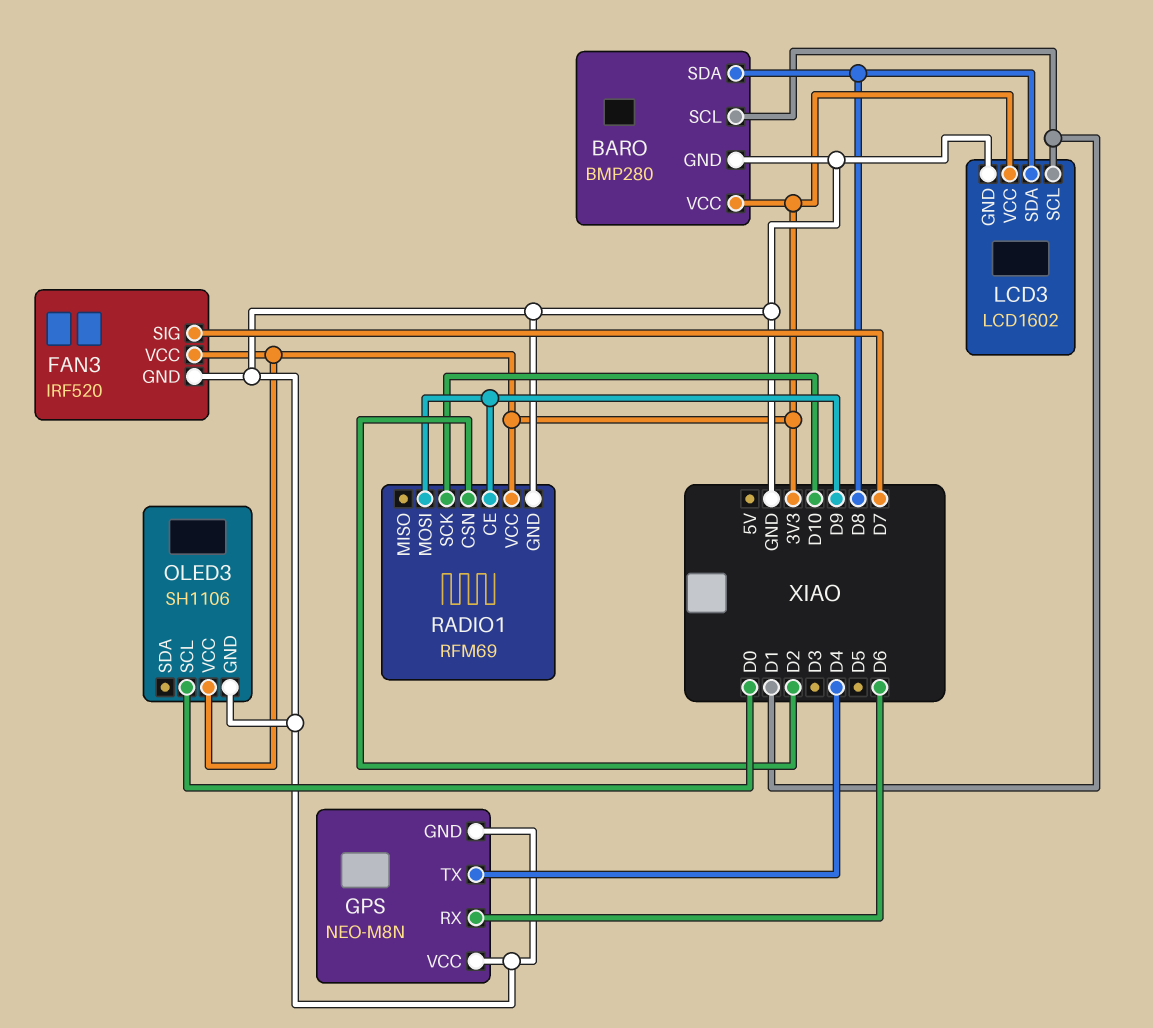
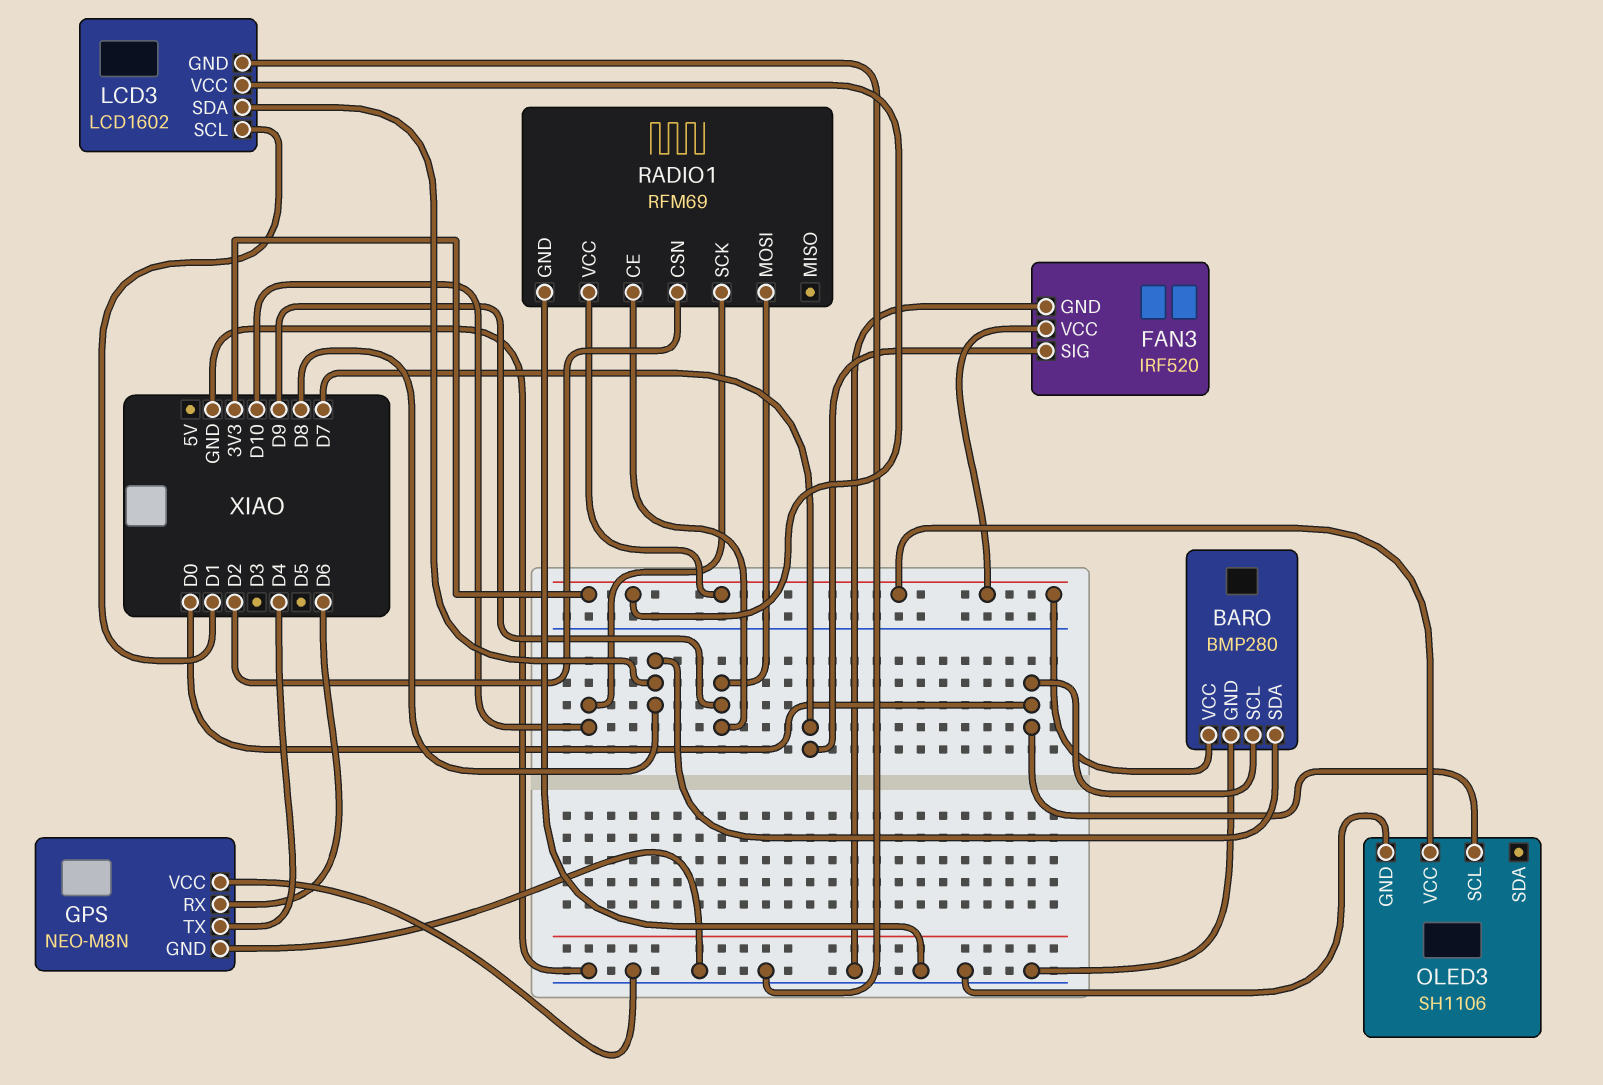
BARO pin SCL: D1 -> D0

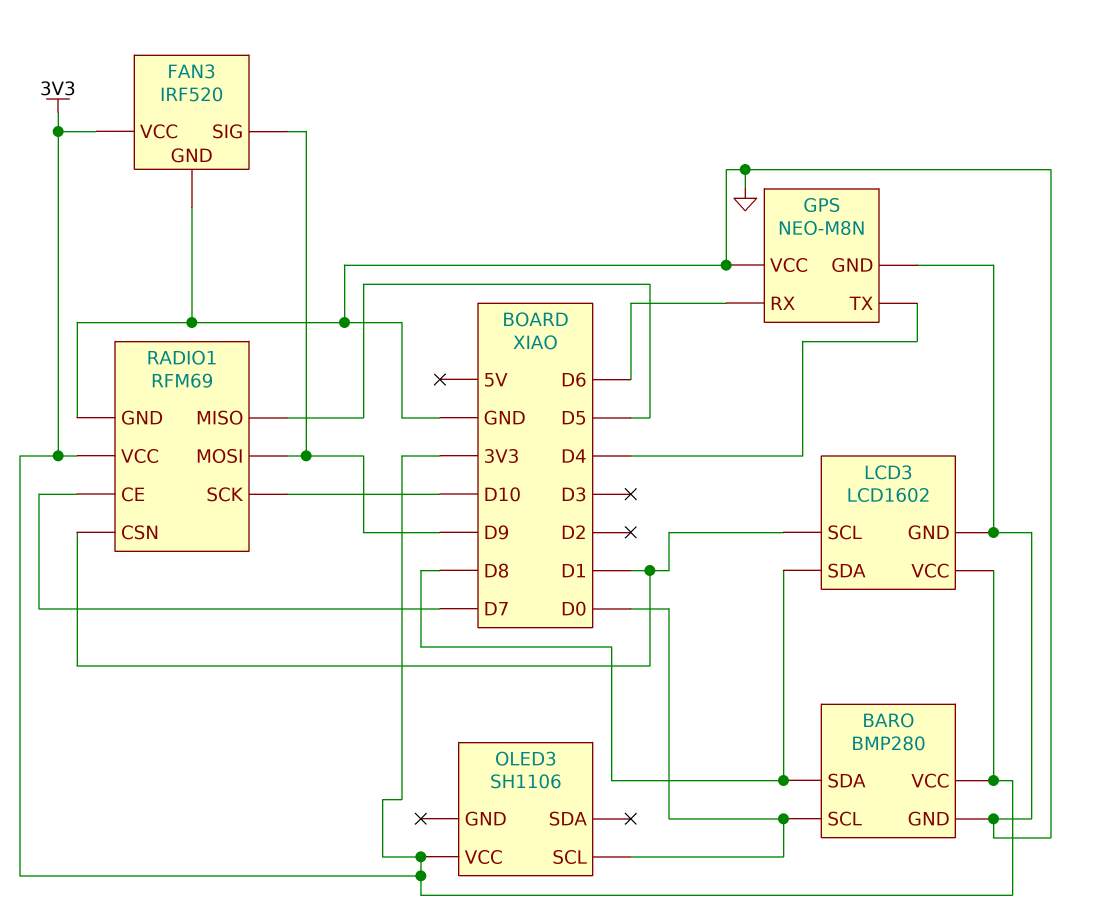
FAN3 pin SIG: D7 -> D9
OLED3 pin GND: GND -> none
RADIO1 pin CE: D9 -> D7
RADIO1 pin CSN: D2 -> D1
RADIO1 pin MISO: none -> D5

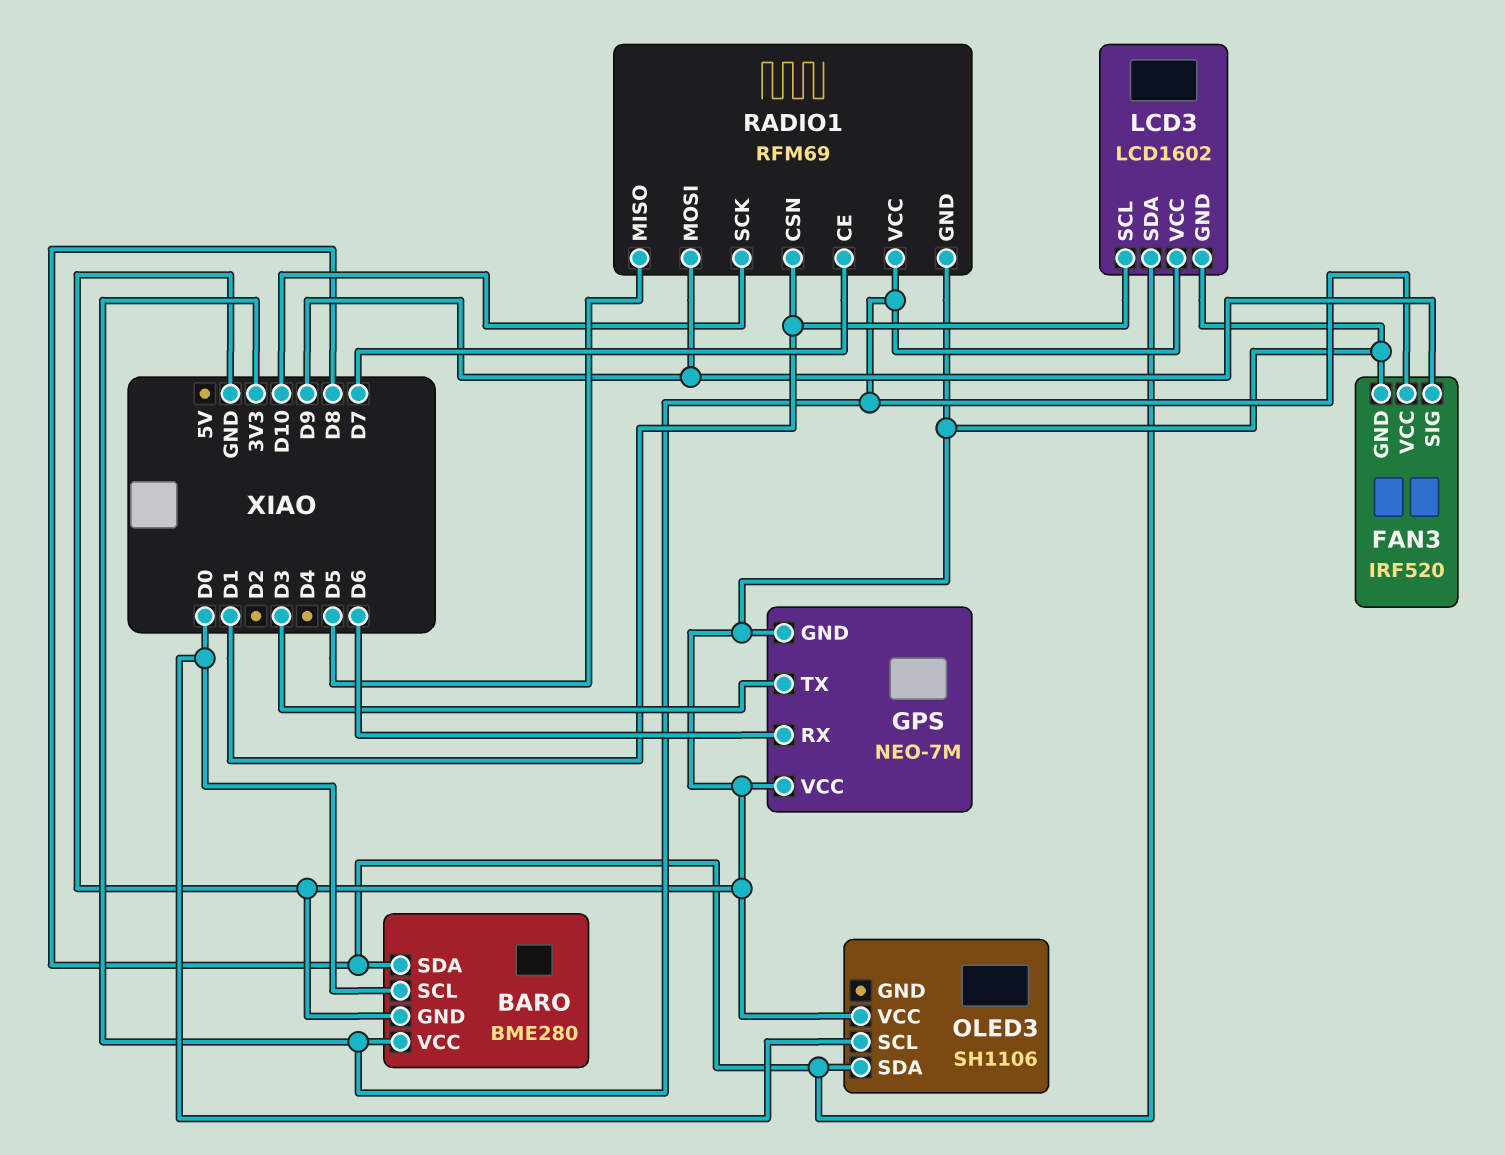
BARO: BMP280 -> BME280
GPS: NEO-M8N -> NEO-7M
GPS pin TX: D4 -> D3
OLED3 pin SDA: none -> D8
OLED3 pin VCC: 3V3 -> GND

